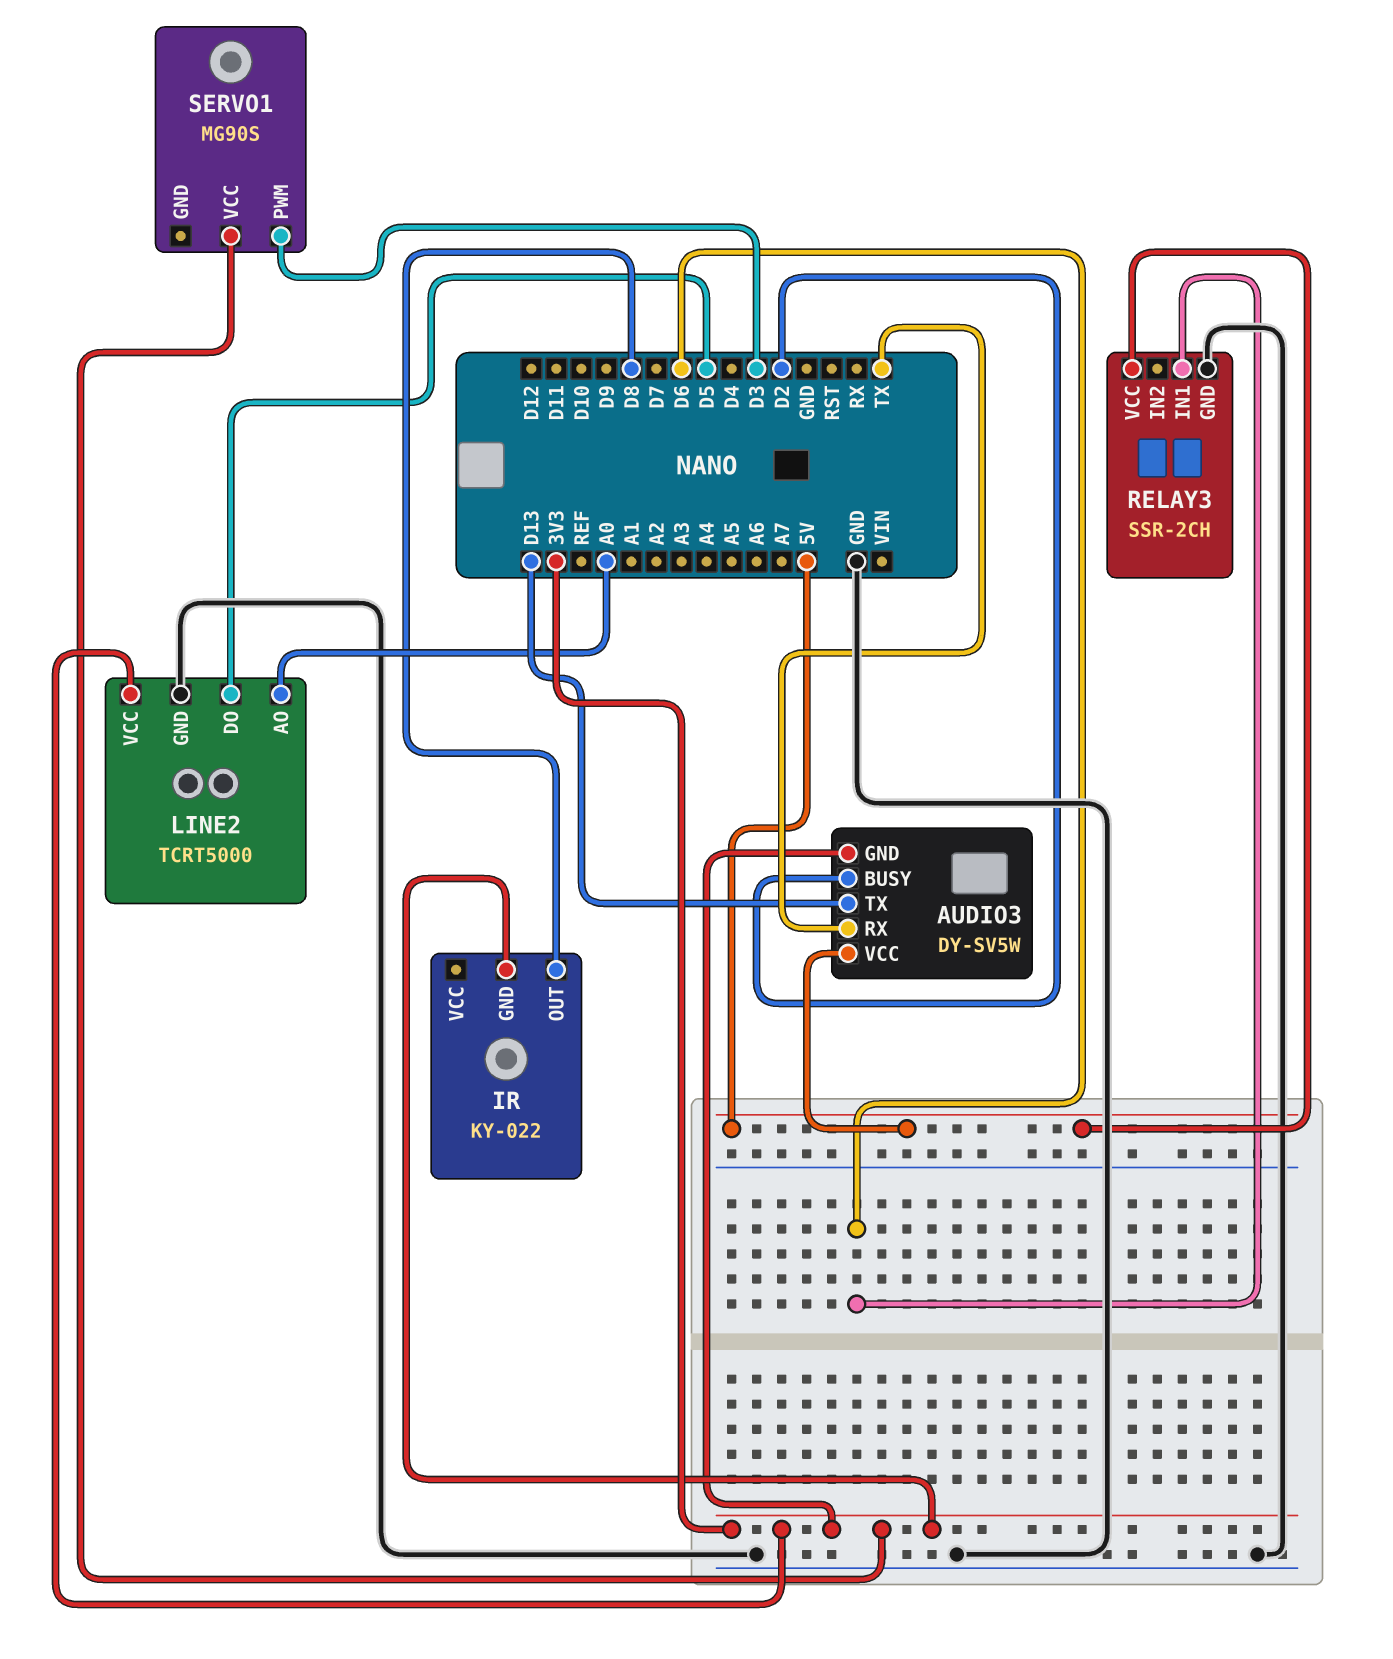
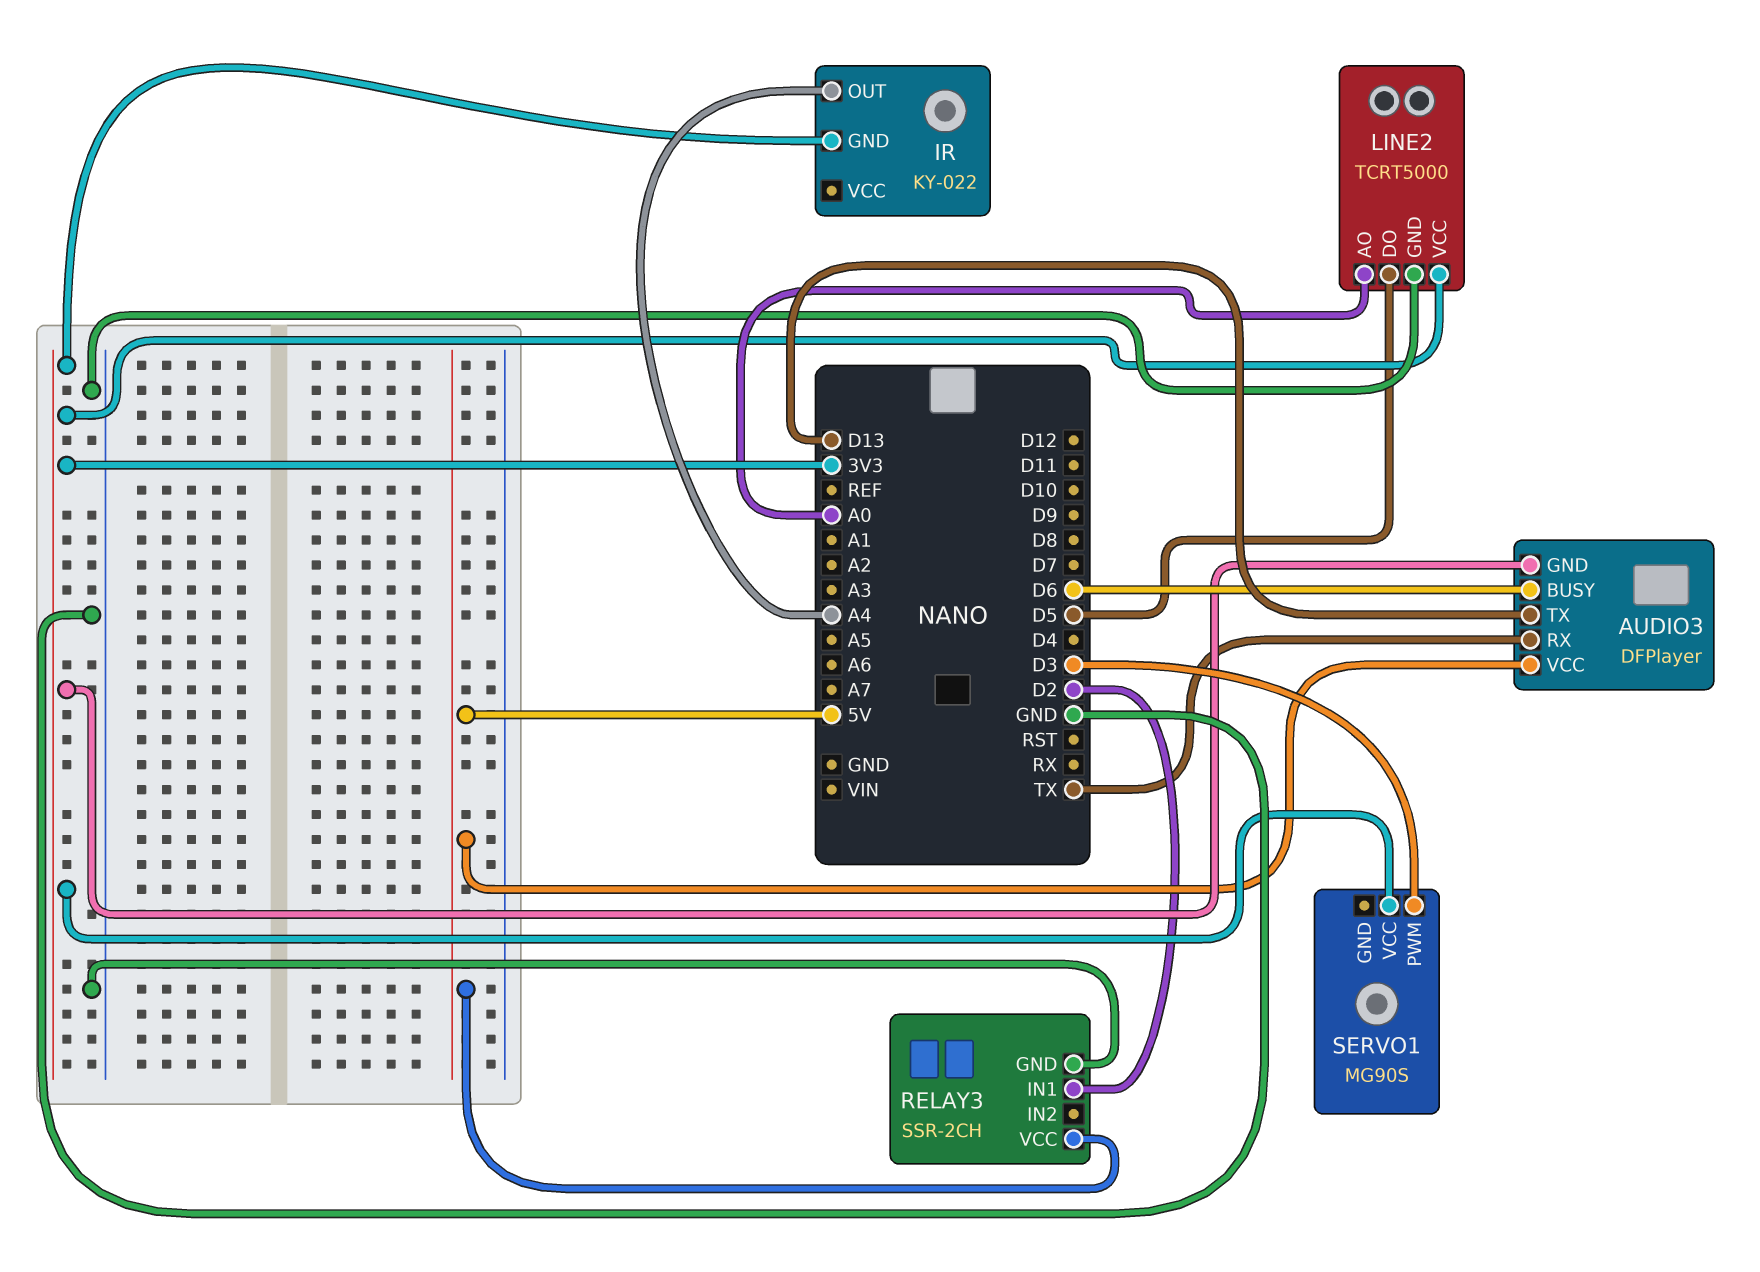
AUDIO3: DY-SV5W -> DFPlayer
AUDIO3 pin BUSY: D2 -> D6
IR pin OUT: D8 -> A4
RELAY3 pin IN1: D6 -> D2

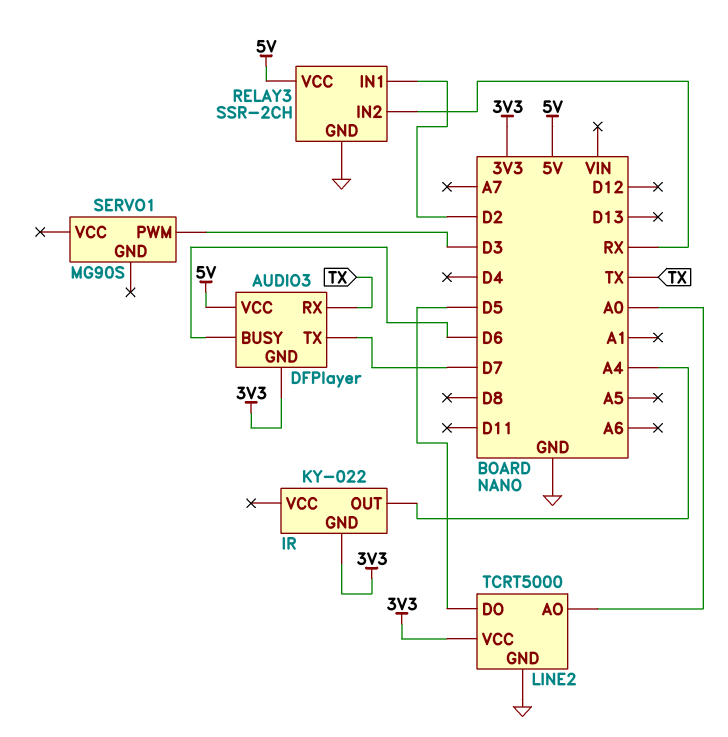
AUDIO3 pin TX: D13 -> D7
RELAY3 pin IN2: none -> RX
SERVO1 pin VCC: 3V3 -> none

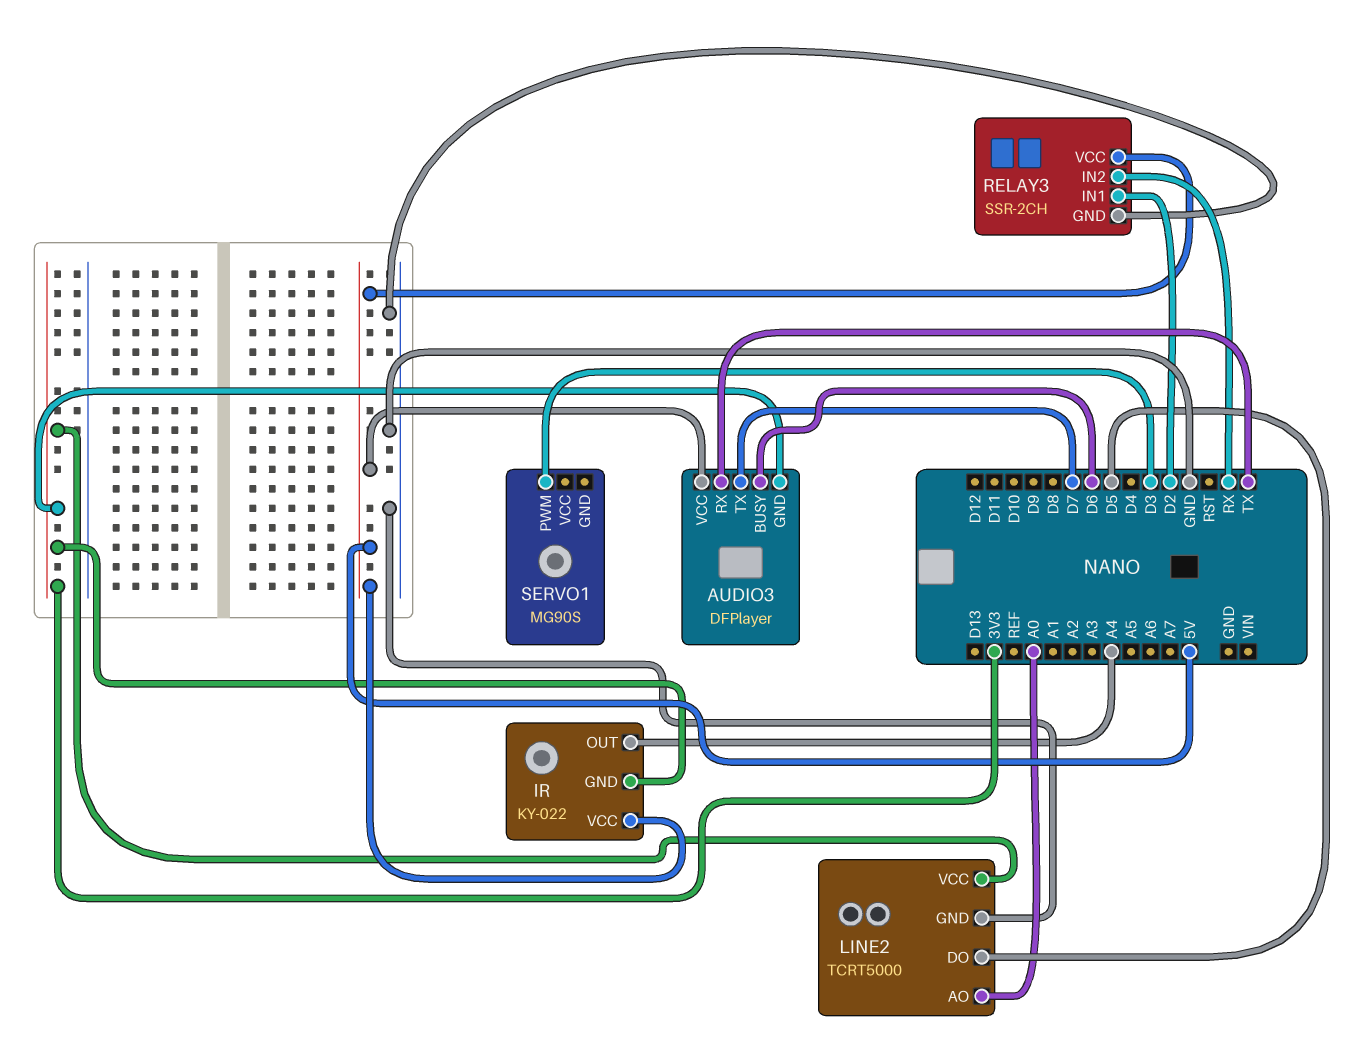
IR pin VCC: none -> 5V

